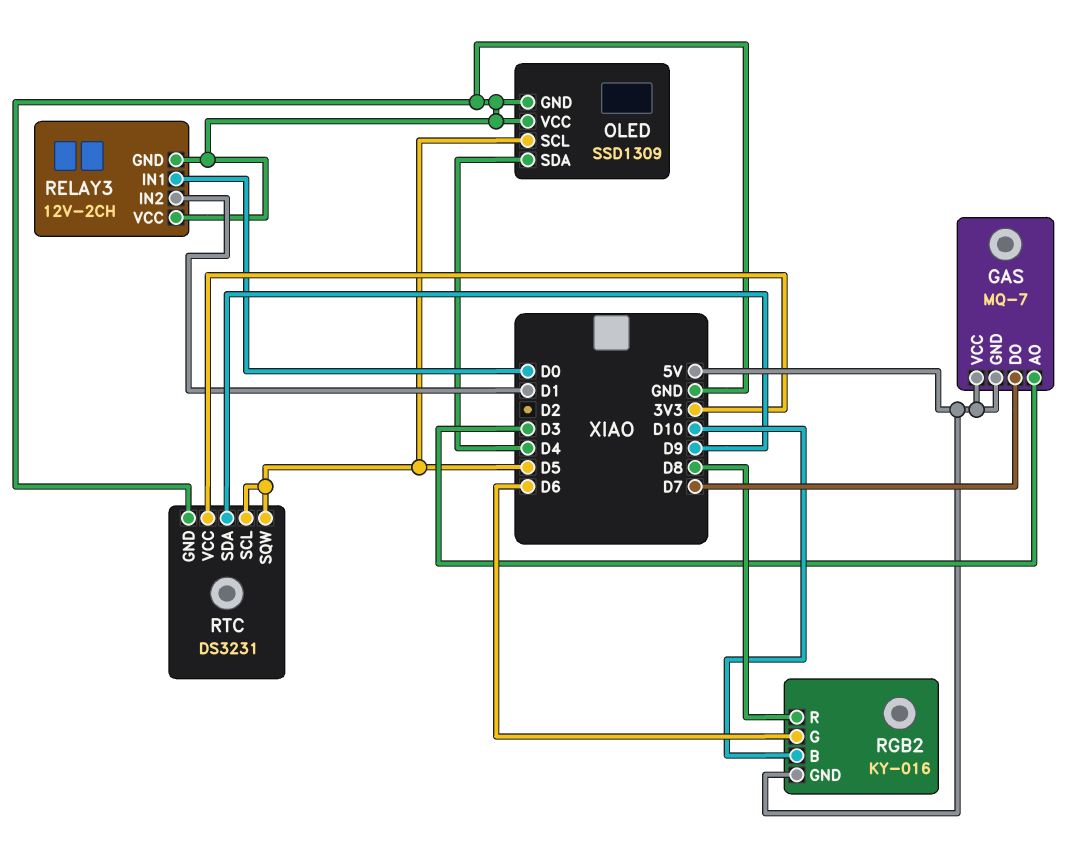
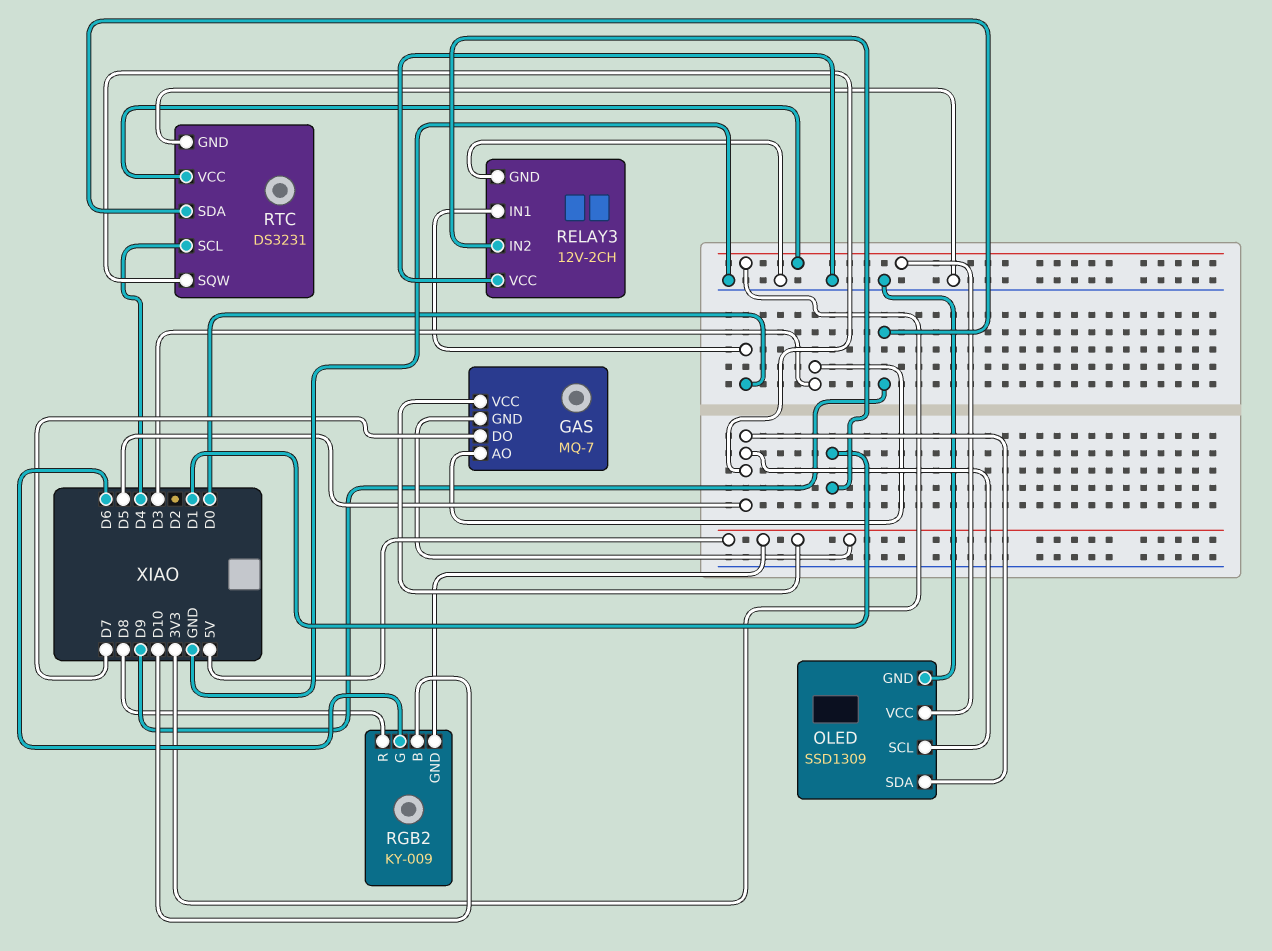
OLED pin SDA: D4 -> D5
OLED pin VCC: GND -> 3V3
RGB2: KY-016 -> KY-009
RTC pin SCL: D5 -> D4

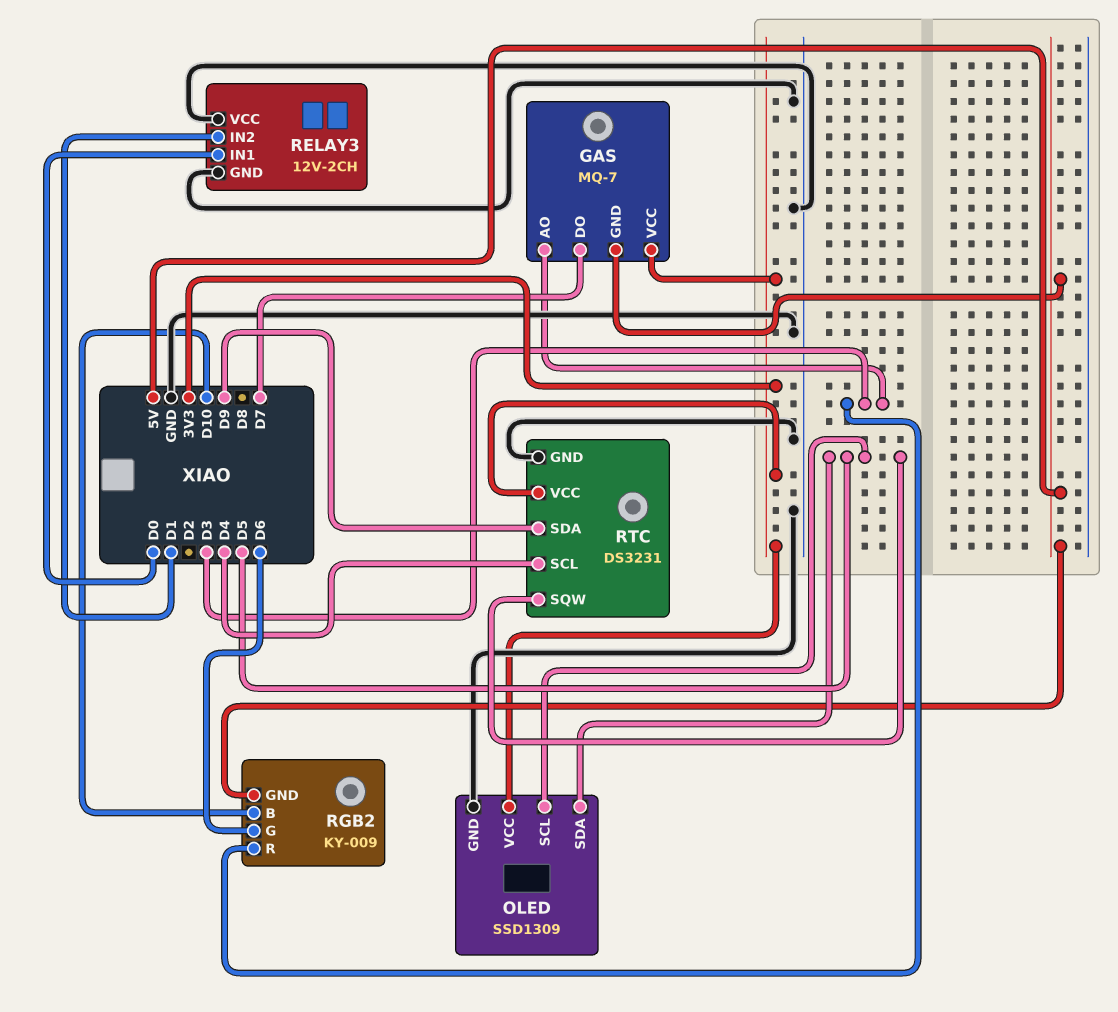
GAS pin VCC: 5V -> 3V3
RGB2 pin R: D8 -> D3

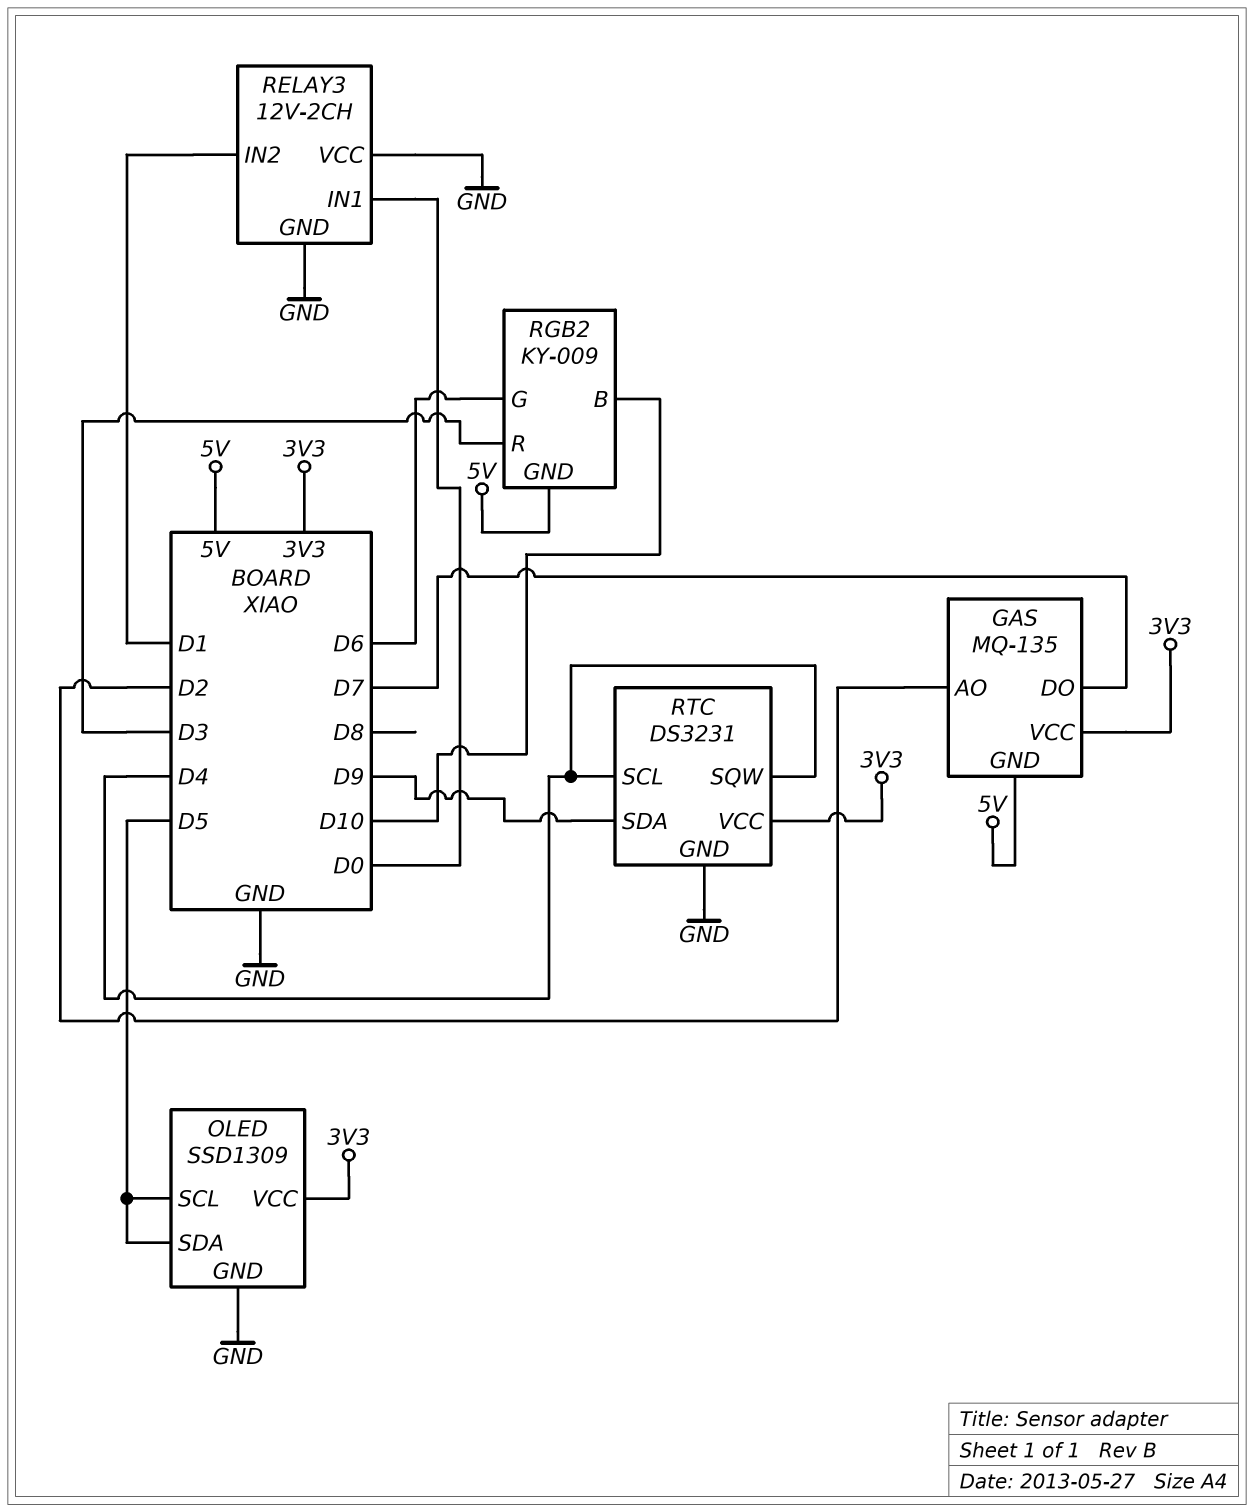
GAS: MQ-7 -> MQ-135
GAS pin AO: D3 -> D2
RTC pin SQW: D5 -> D4

